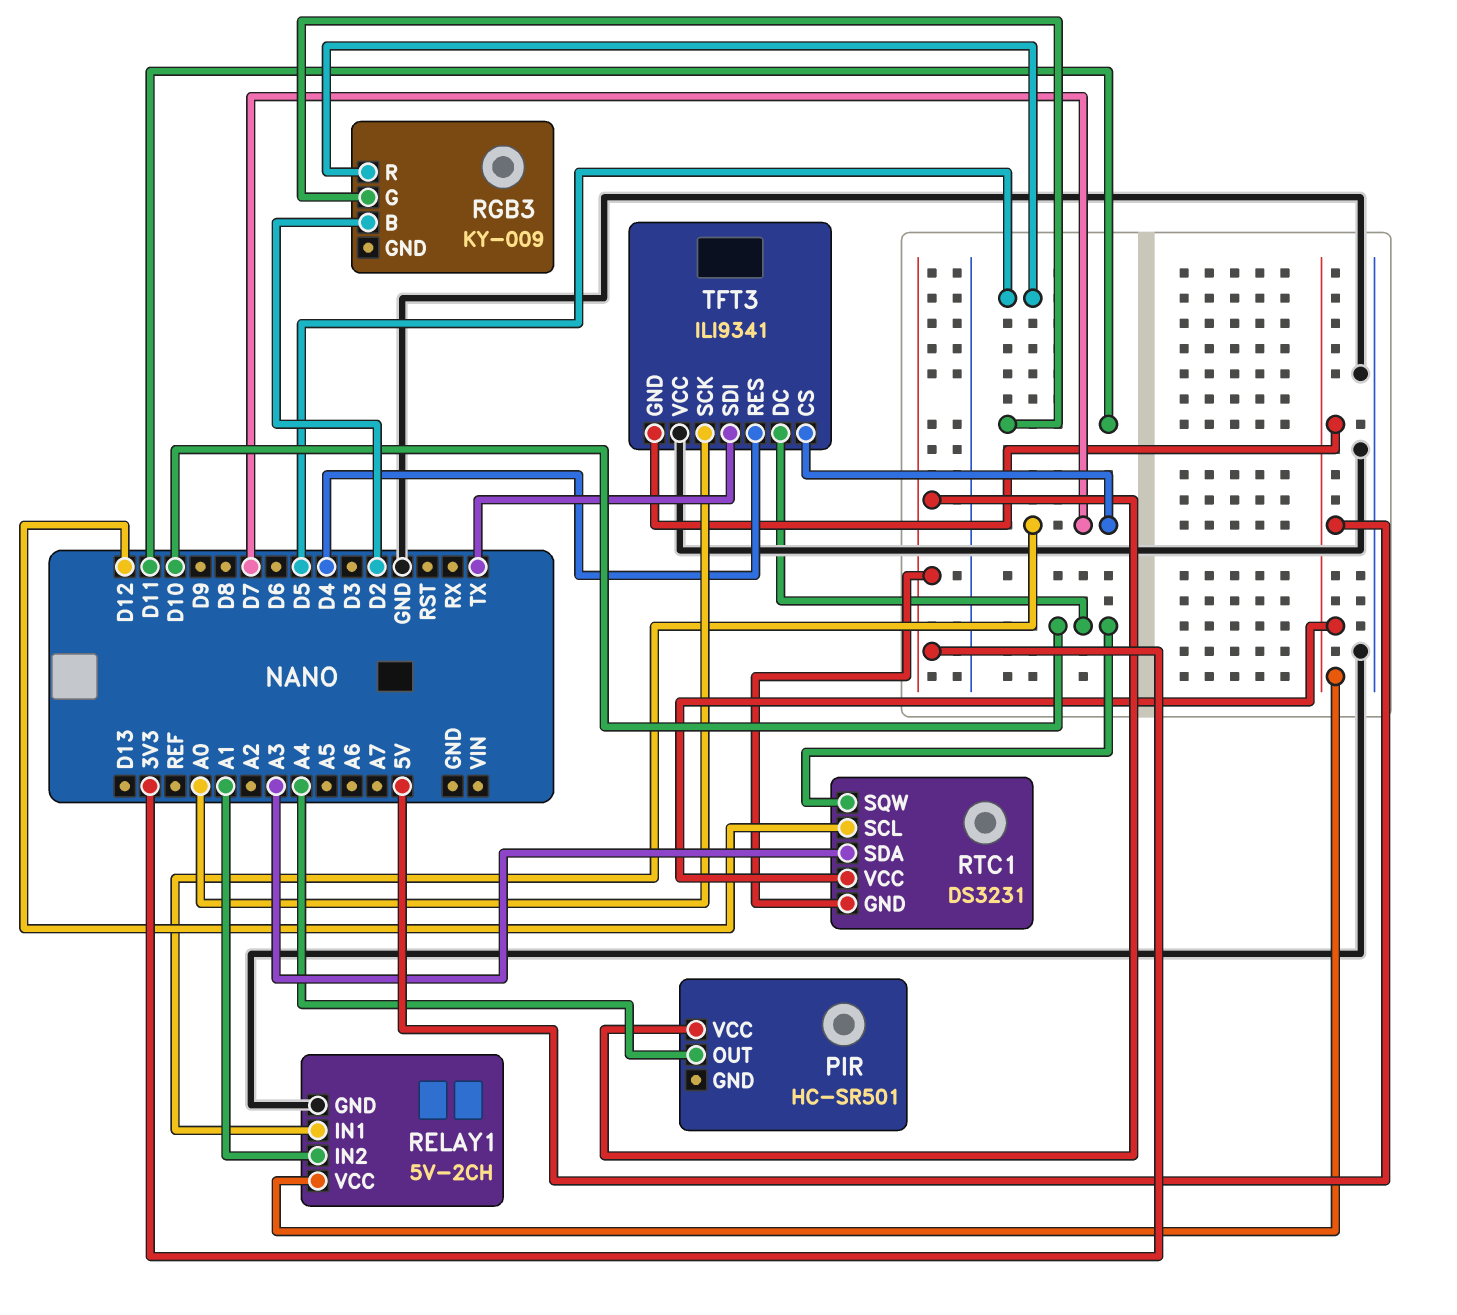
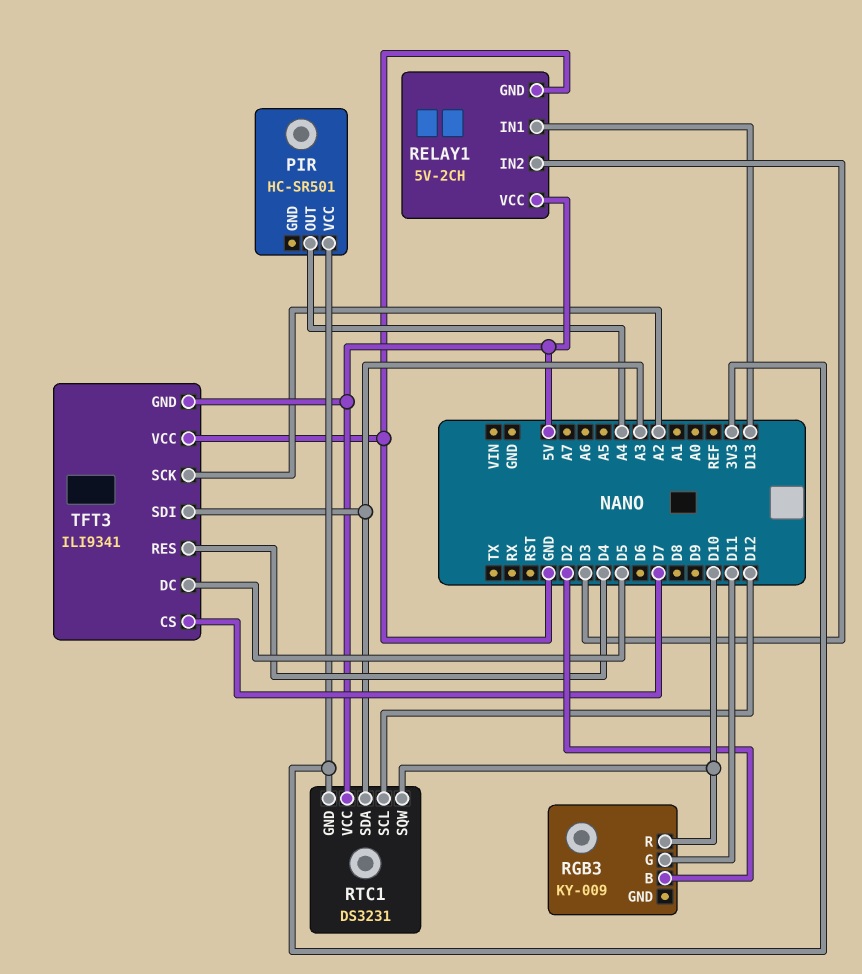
RELAY1 pin IN1: D7 -> D13
RELAY1 pin IN2: A1 -> D3
RGB3 pin R: D5 -> D10
TFT3 pin DC: D10 -> D5
TFT3 pin SCK: A0 -> A2
TFT3 pin SDI: TX -> A3

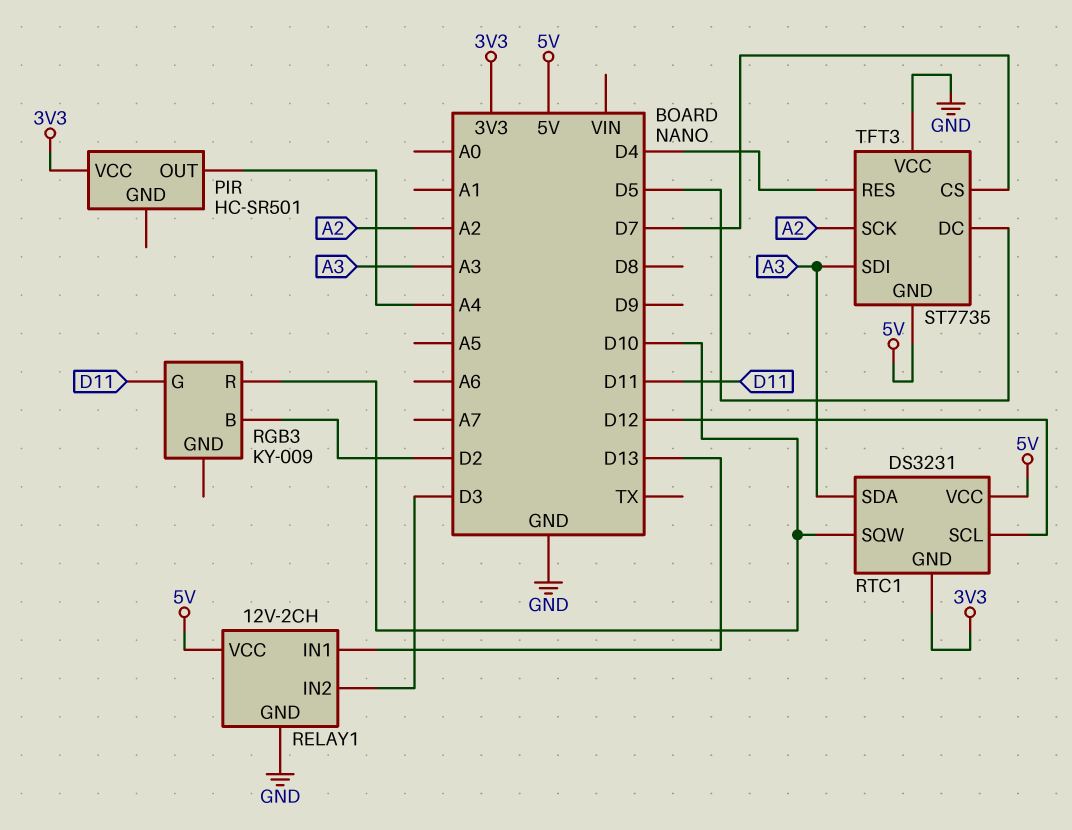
RELAY1: 5V-2CH -> 12V-2CH
TFT3: ILI9341 -> ST7735

